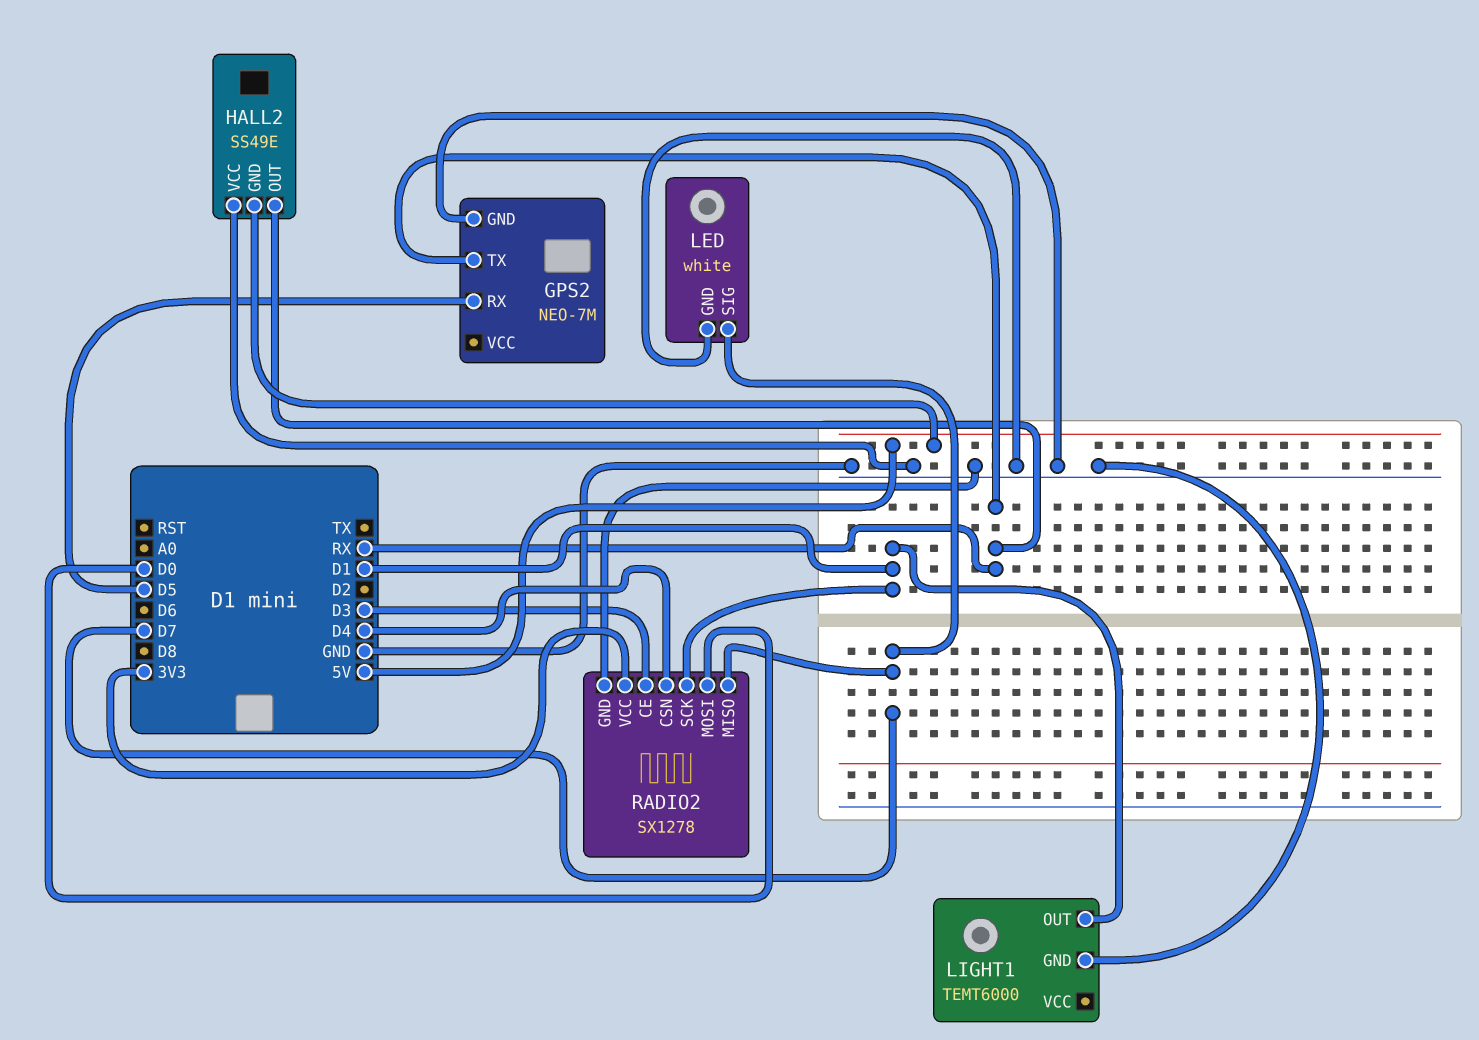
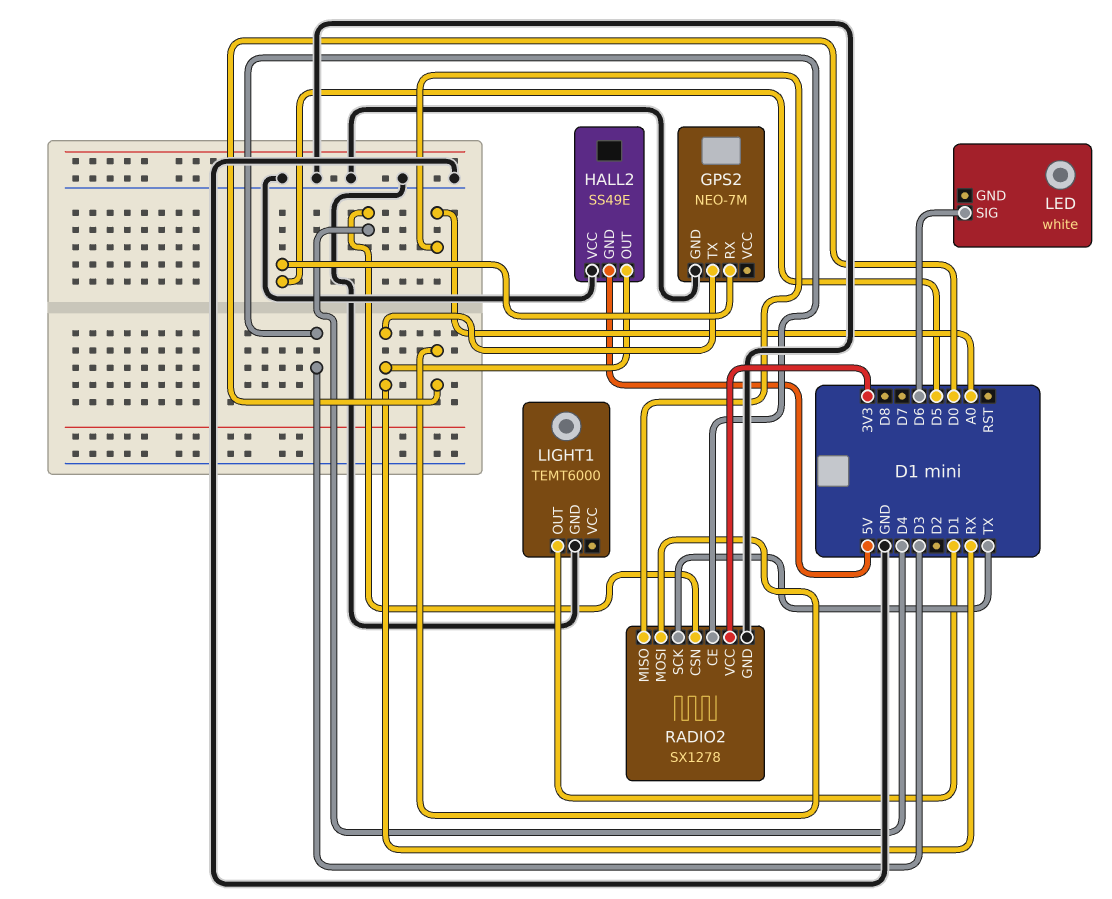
LED pin GND: GND -> none
LED pin SIG: D7 -> D6
RADIO2 pin MISO: D7 -> A0
RADIO2 pin SCK: D1 -> TX

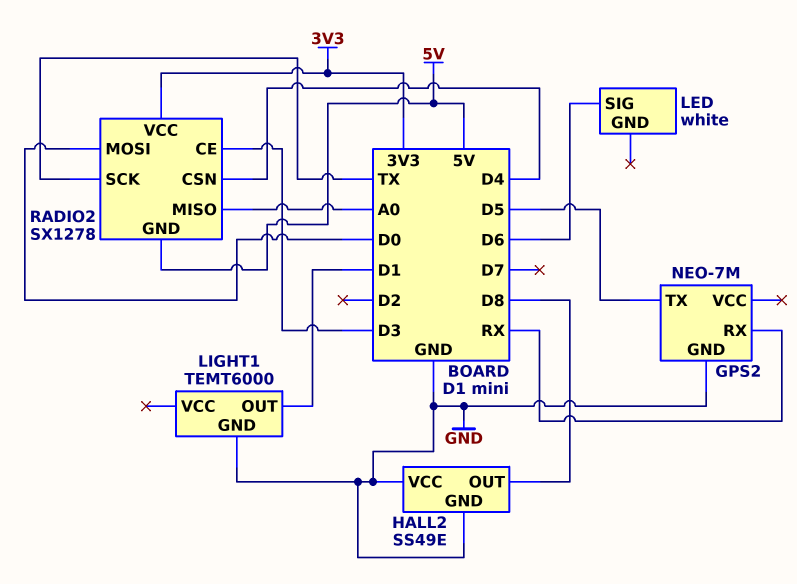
GPS2 pin RX: D5 -> RX
GPS2 pin TX: RX -> D5
HALL2 pin GND: 5V -> GND
HALL2 pin OUT: RX -> D8
RADIO2 pin GND: GND -> 5V

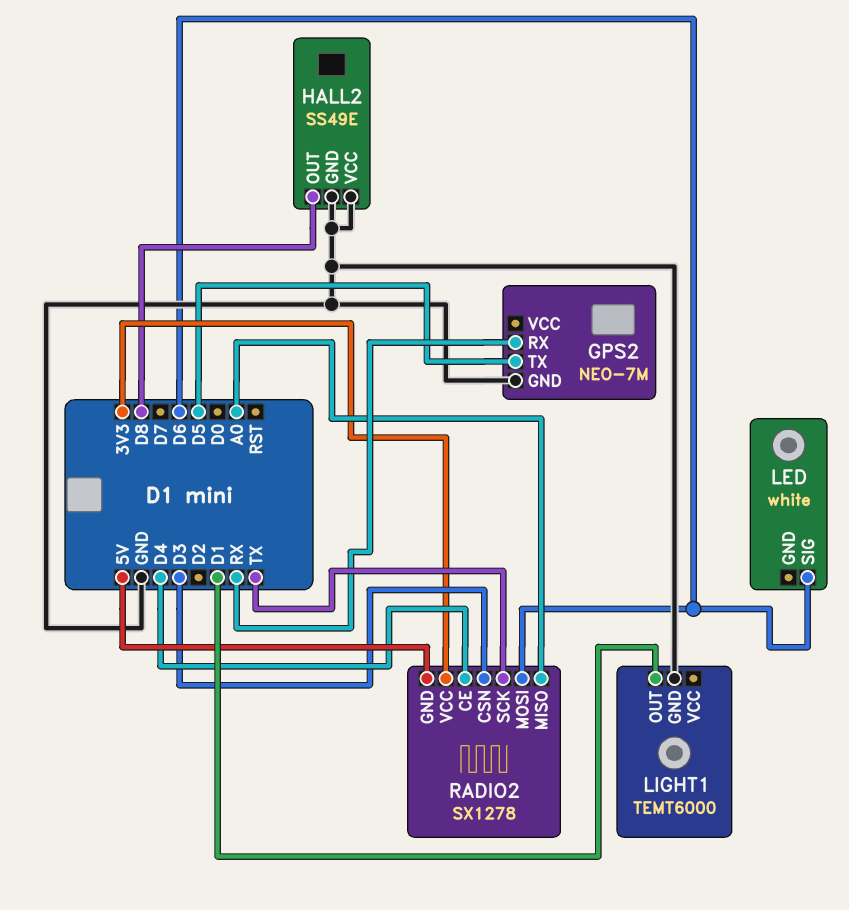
RADIO2 pin CE: D3 -> D4
RADIO2 pin CSN: D4 -> D3
RADIO2 pin MOSI: D0 -> D6

